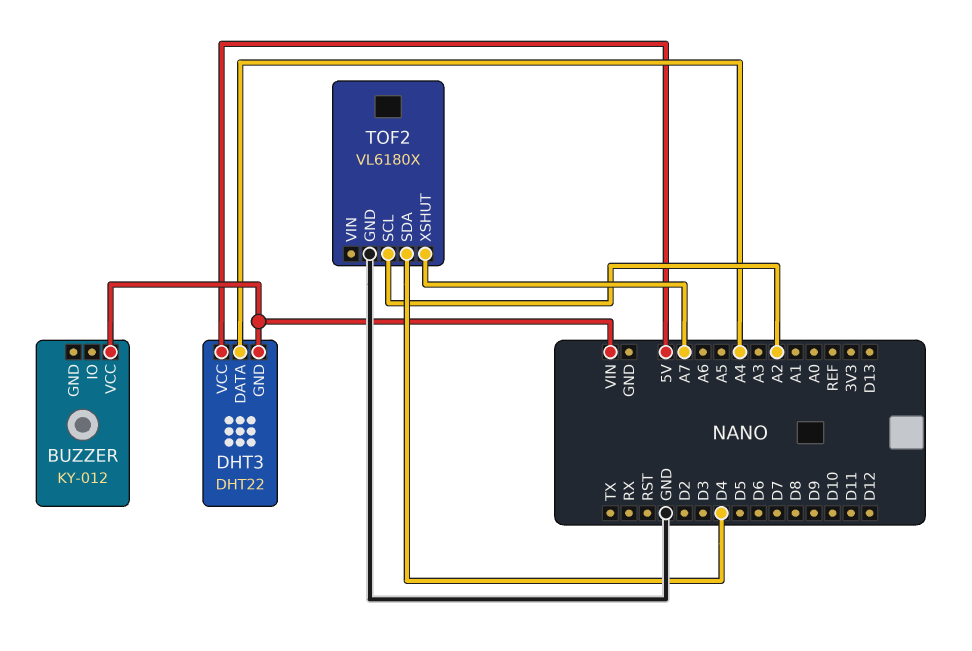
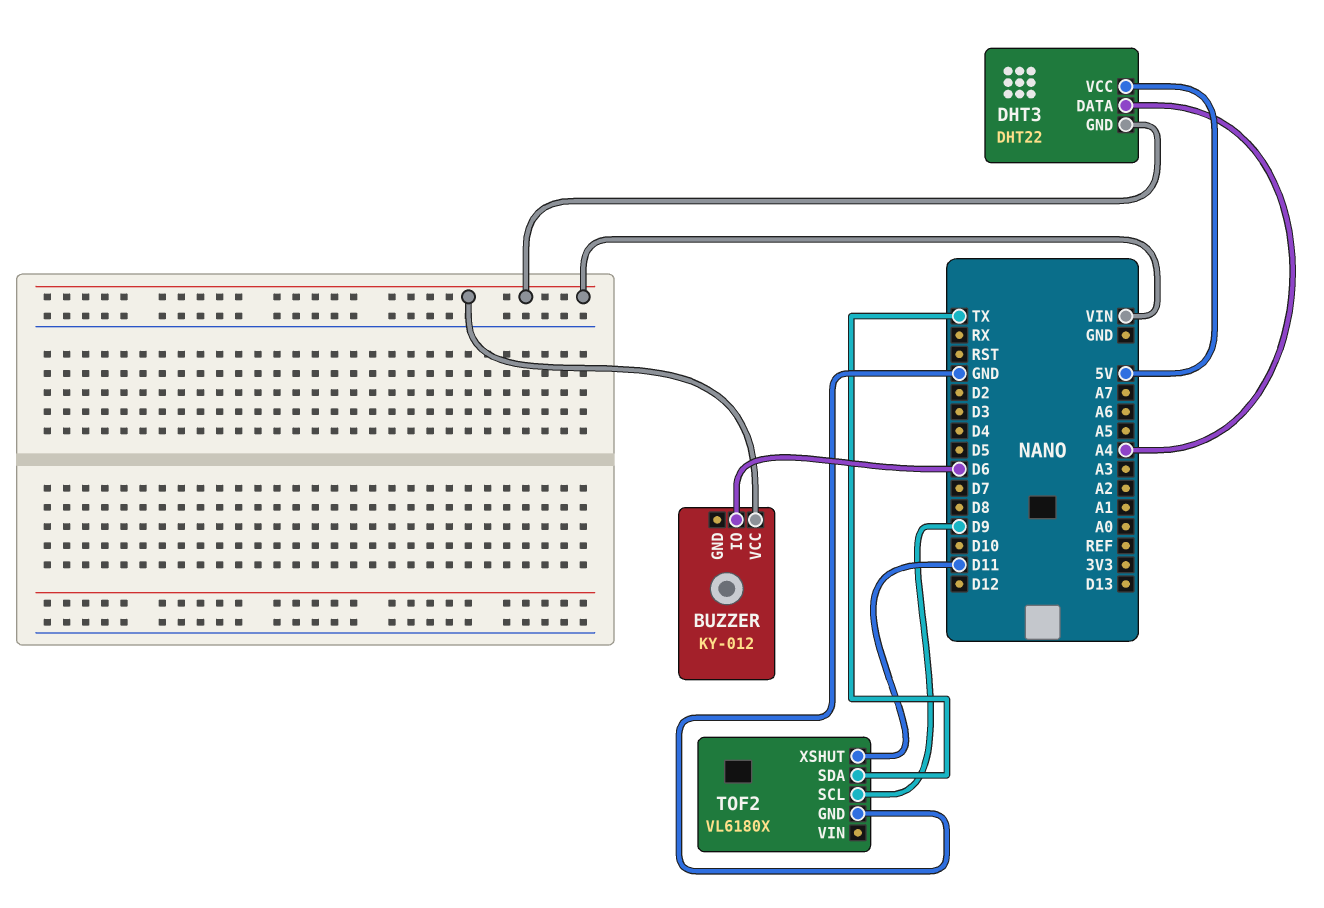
BUZZER pin IO: none -> D6
TOF2 pin SCL: A2 -> D9
TOF2 pin SDA: D4 -> TX
TOF2 pin XSHUT: A7 -> D11

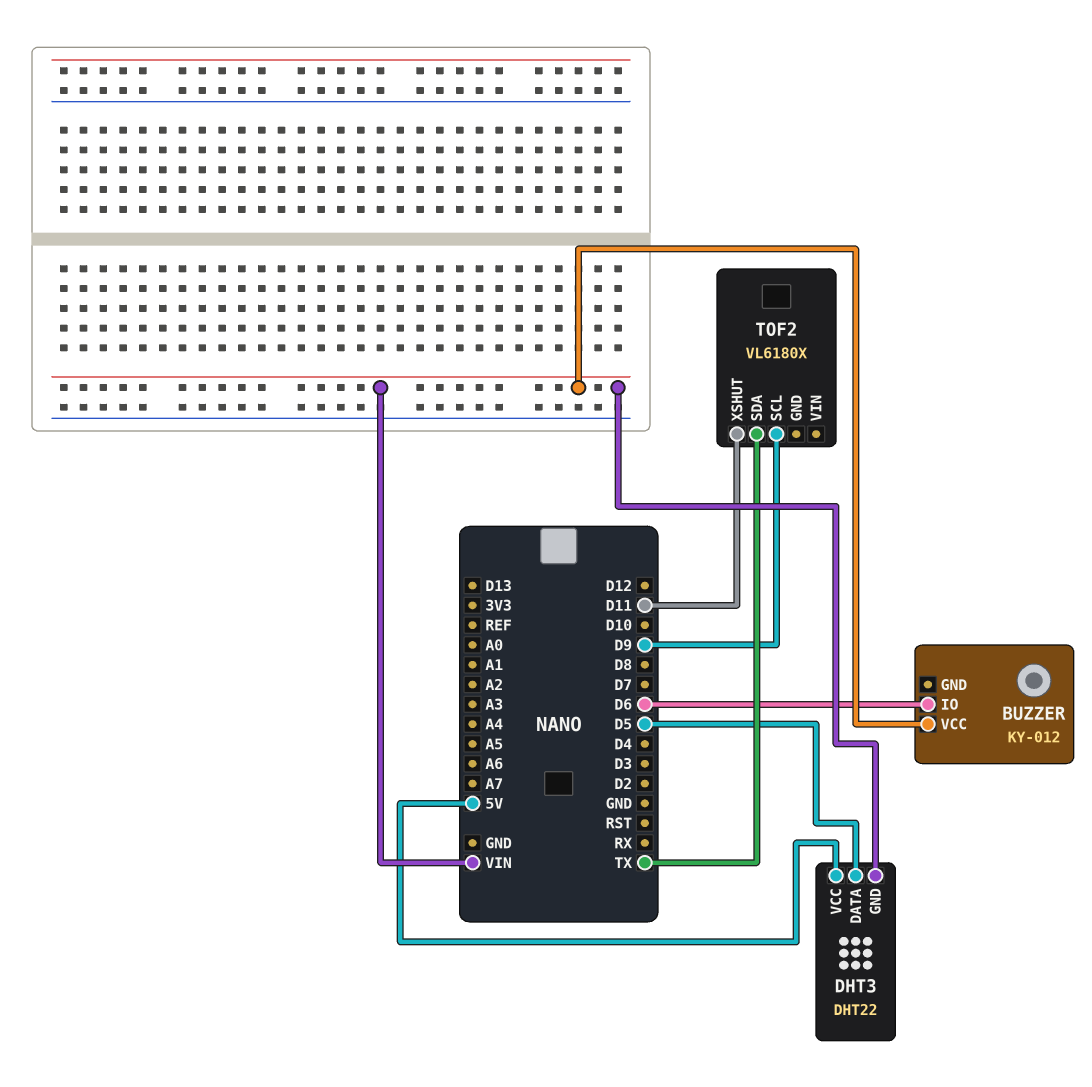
DHT3 pin DATA: A4 -> D5
TOF2 pin GND: GND -> none

